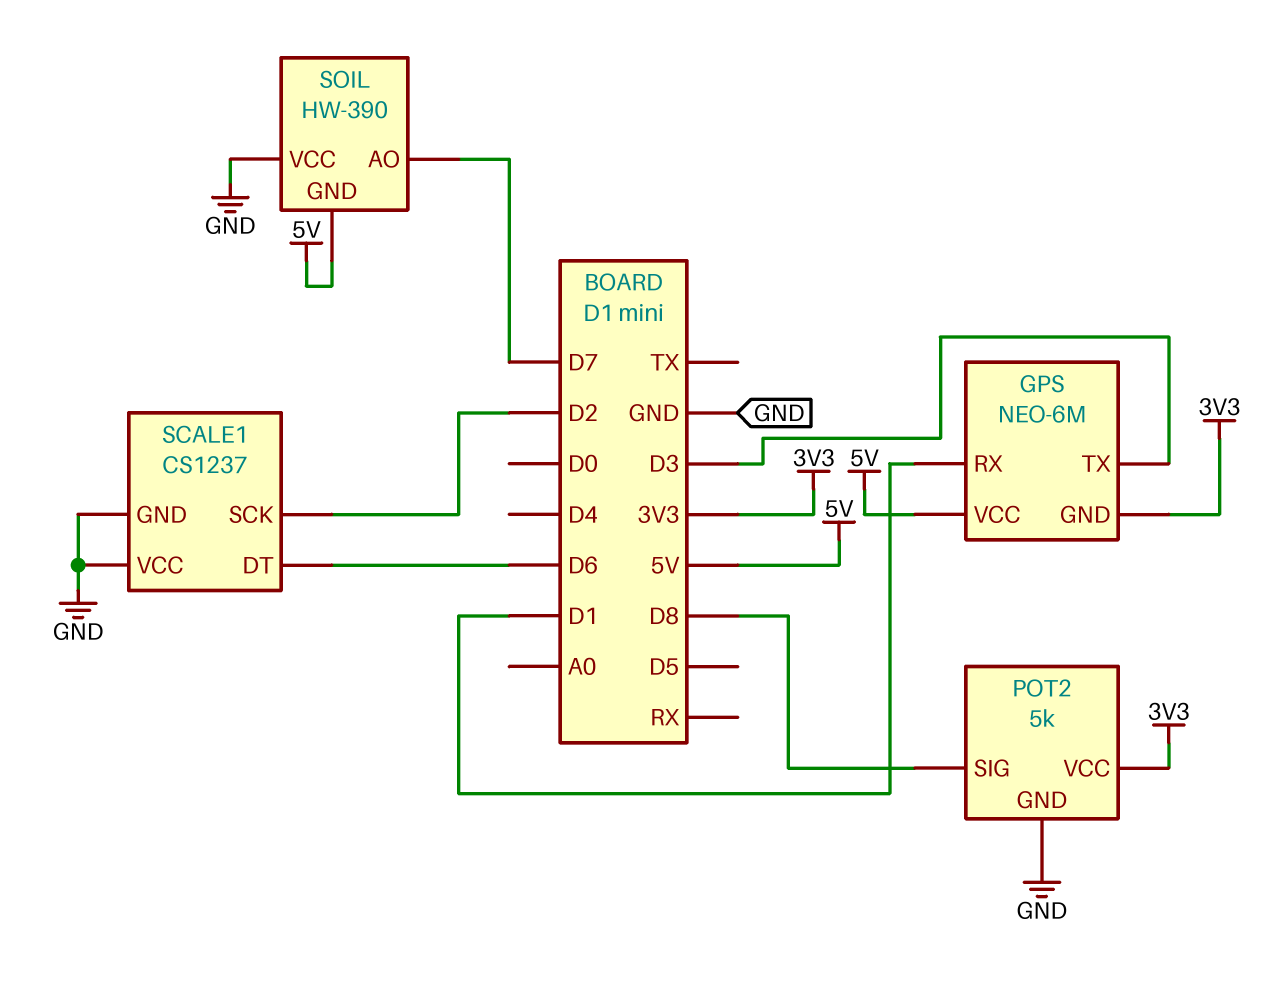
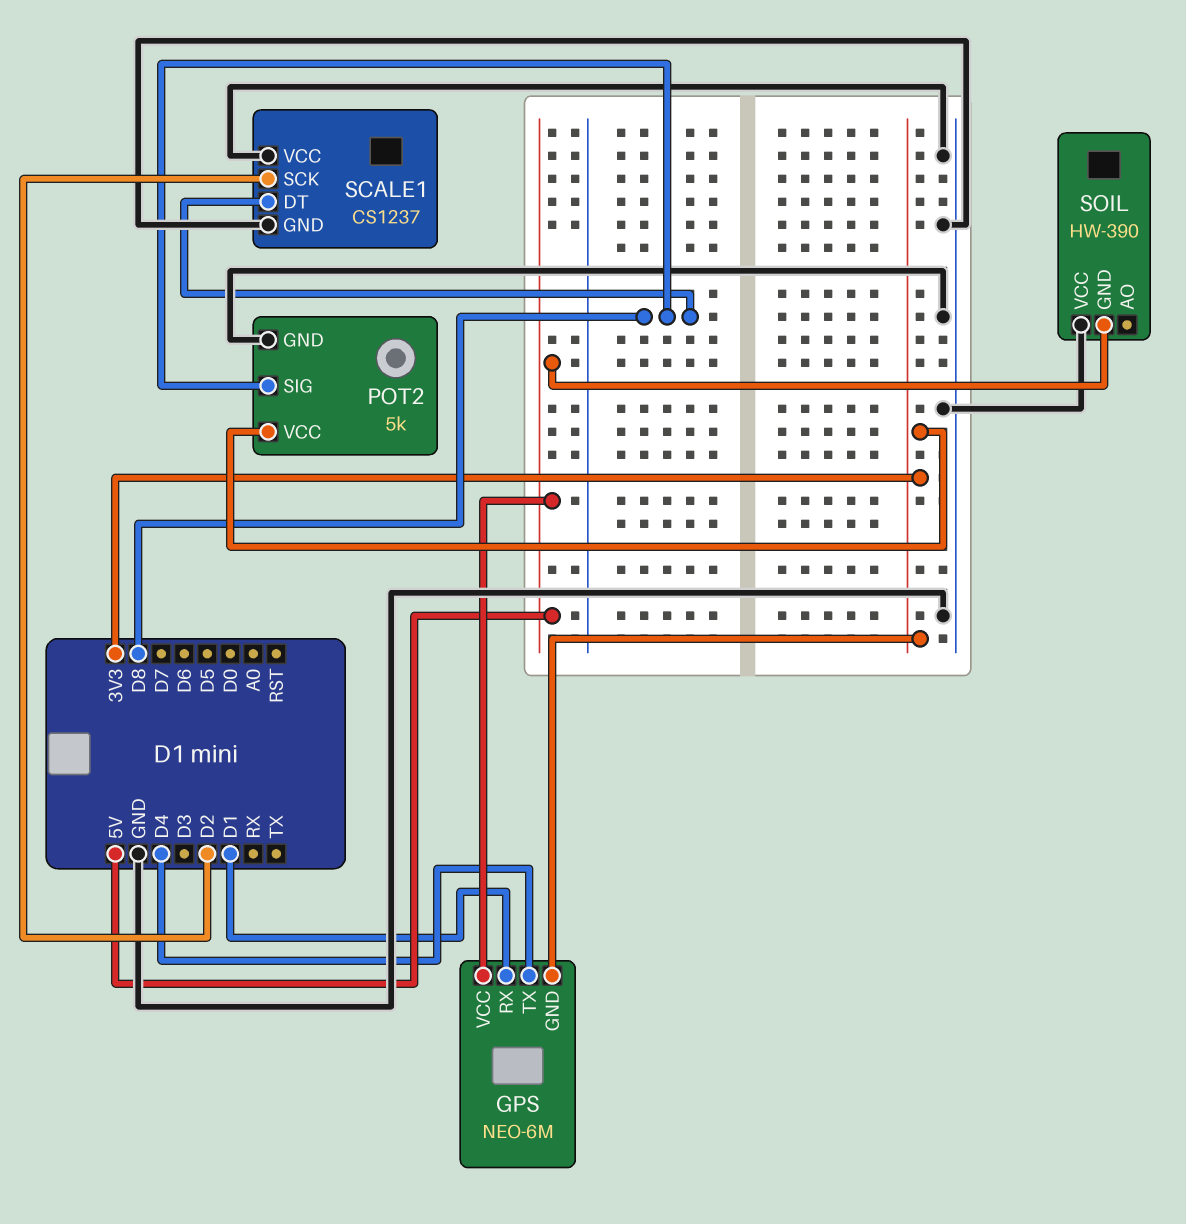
GPS pin TX: D3 -> D4
SCALE1 pin DT: D6 -> D8
SOIL pin AO: D7 -> none

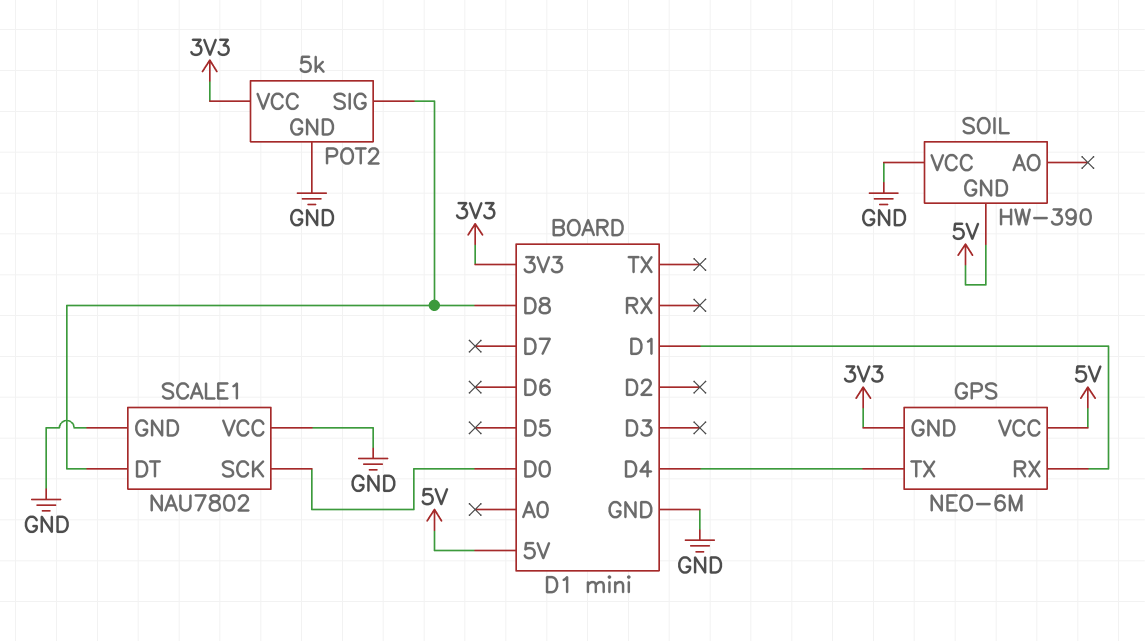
SCALE1: CS1237 -> NAU7802
SCALE1 pin SCK: D2 -> D0

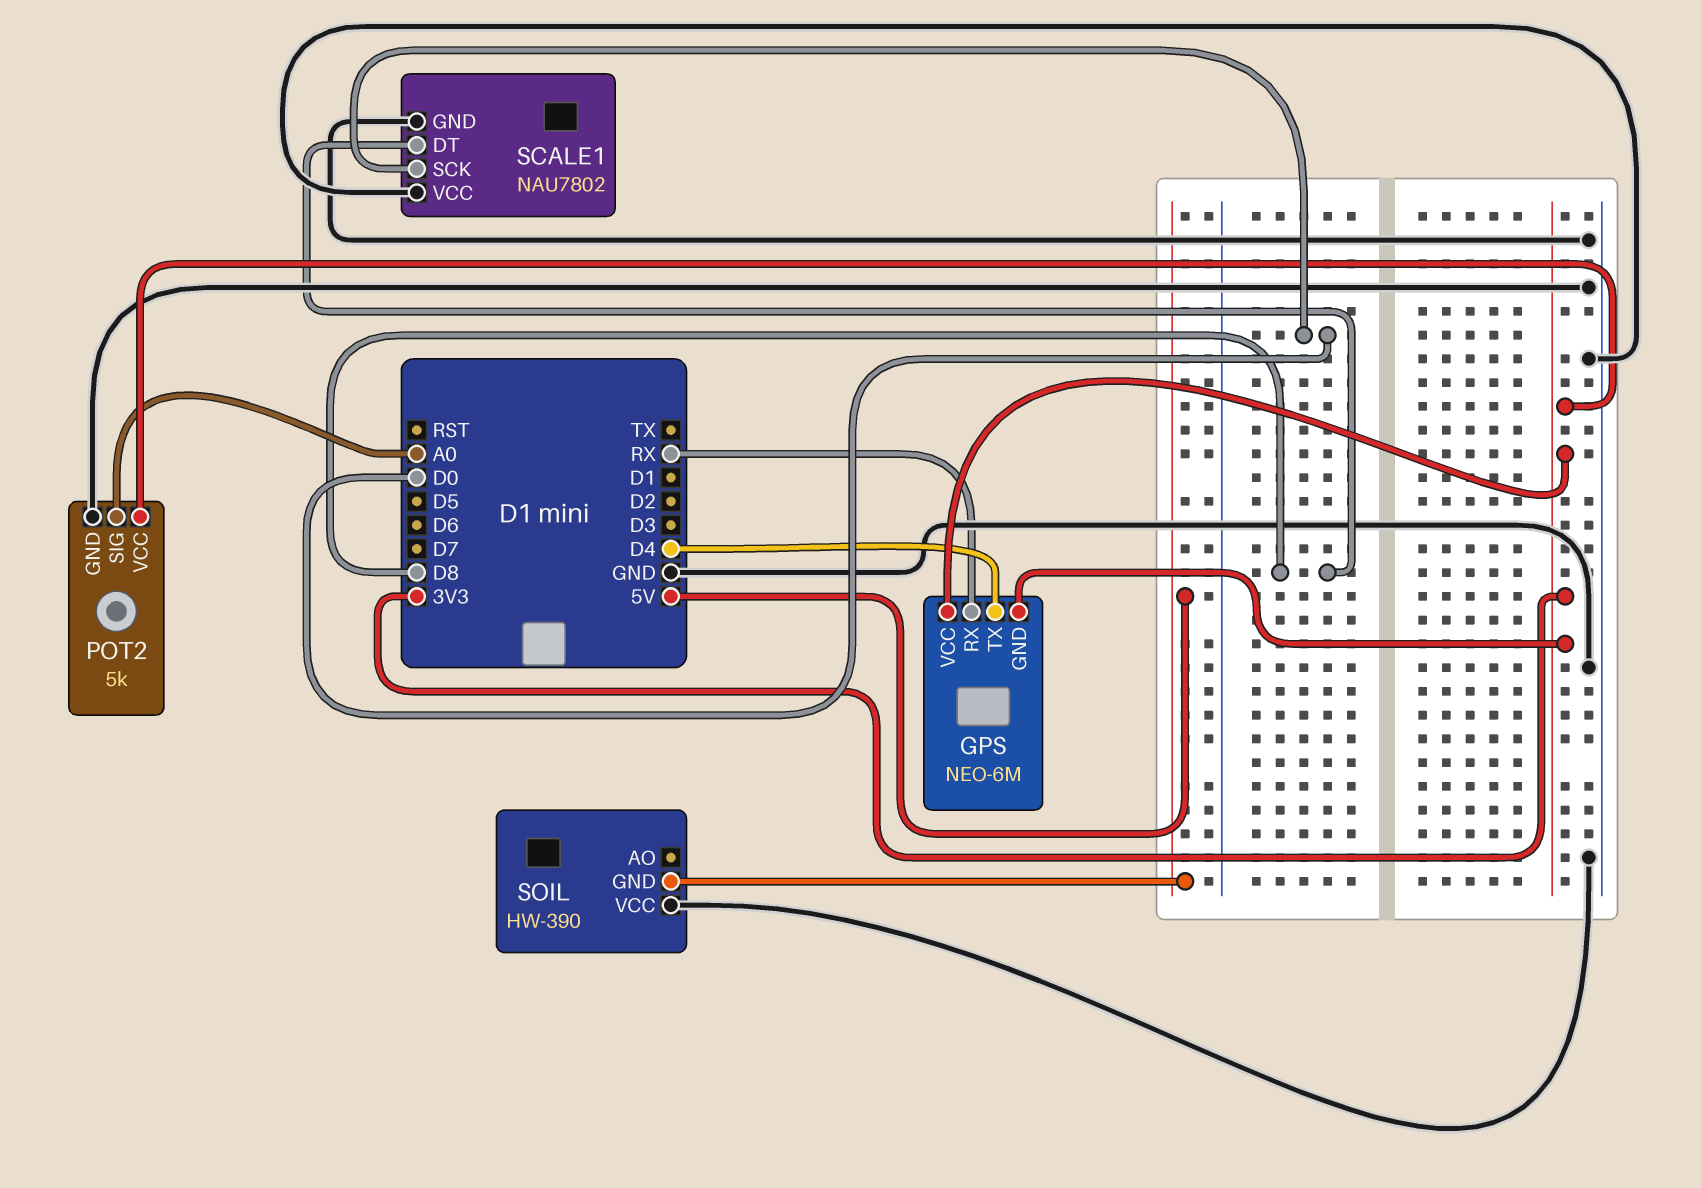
GPS pin RX: D1 -> RX
GPS pin VCC: 5V -> 3V3
POT2 pin SIG: D8 -> A0

